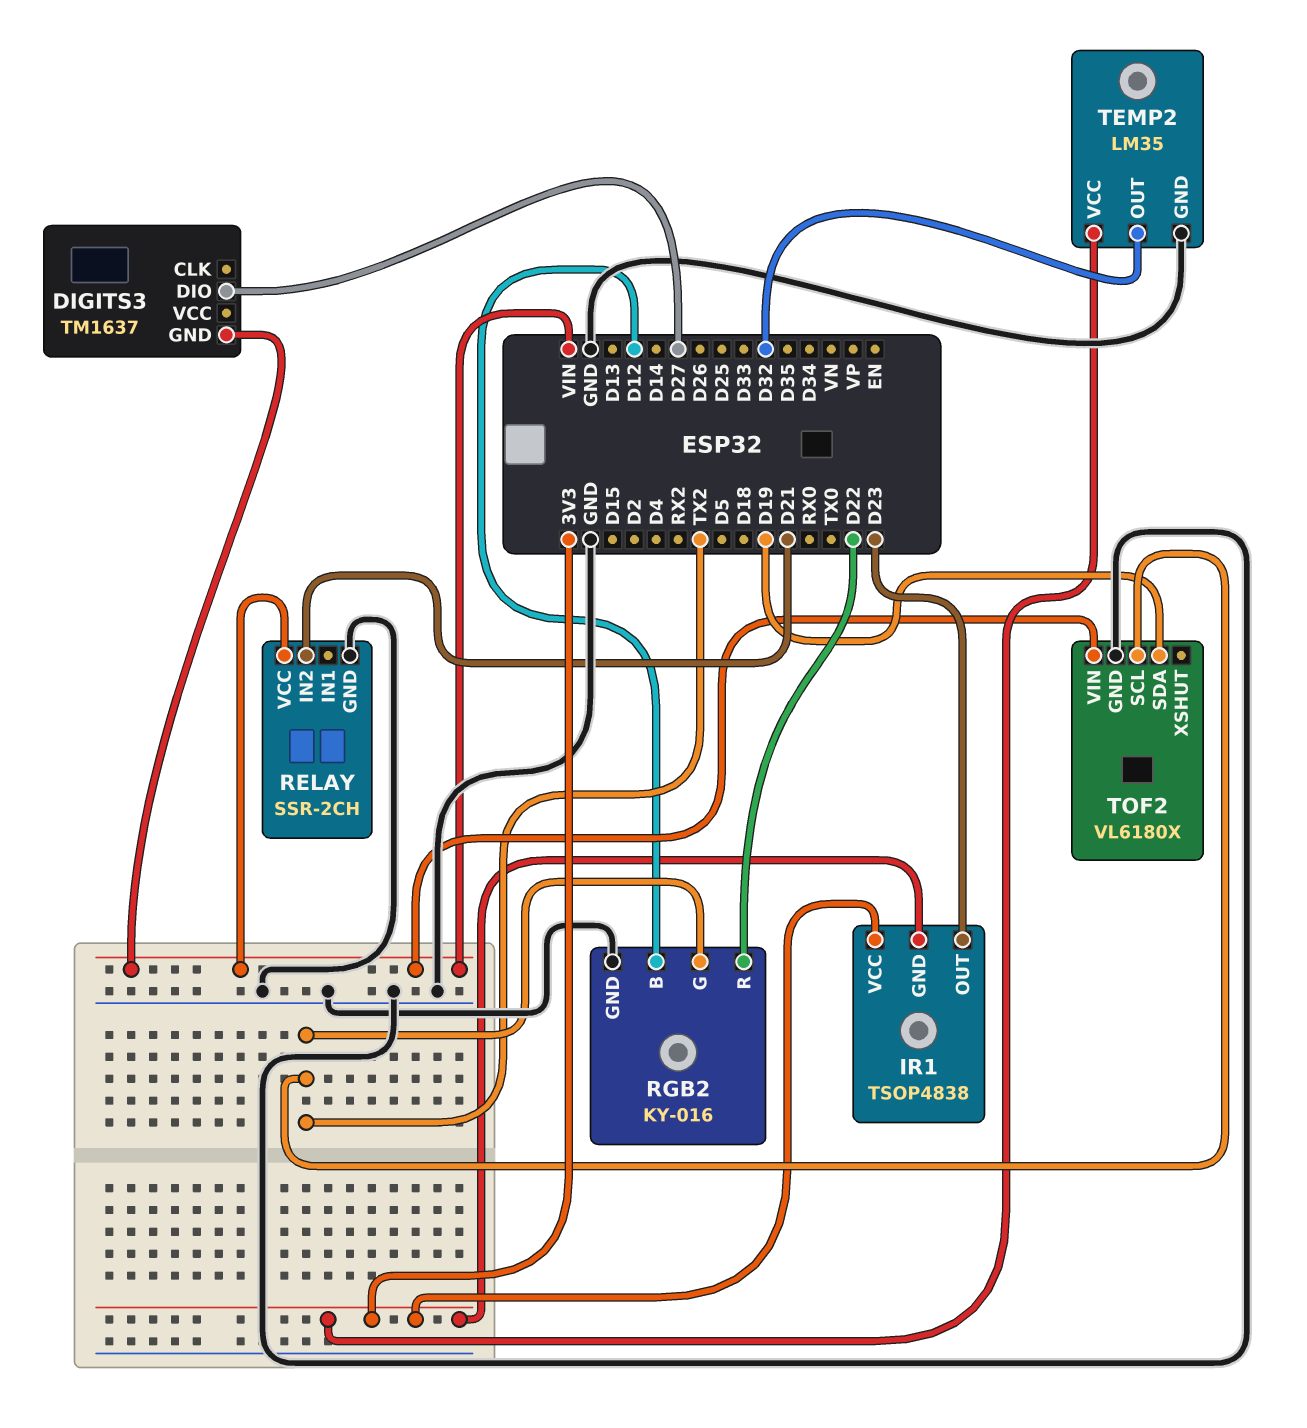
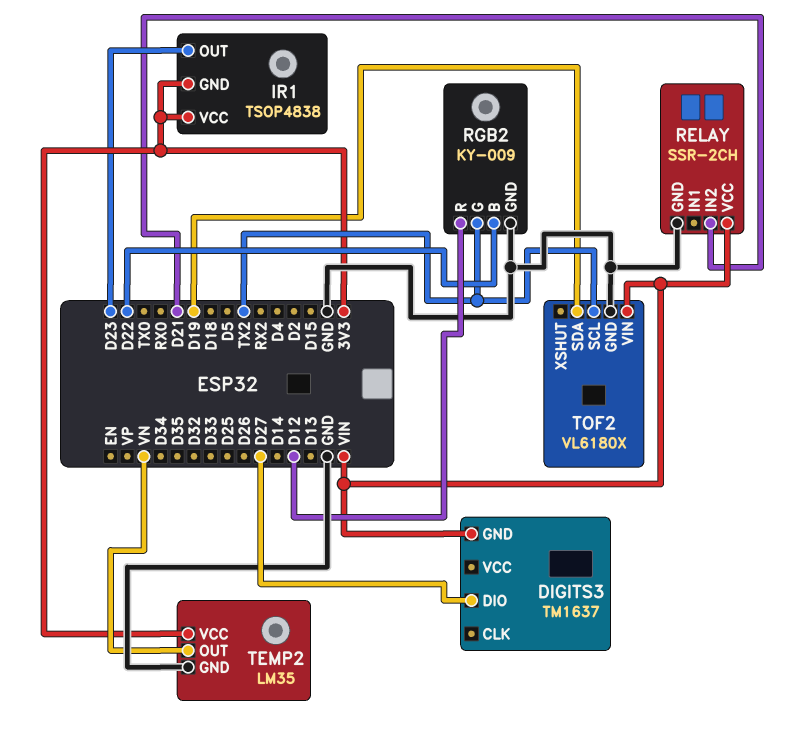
RGB2: KY-016 -> KY-009
RGB2 pin B: D12 -> D22
RGB2 pin R: D22 -> D12
TEMP2 pin OUT: D32 -> VN

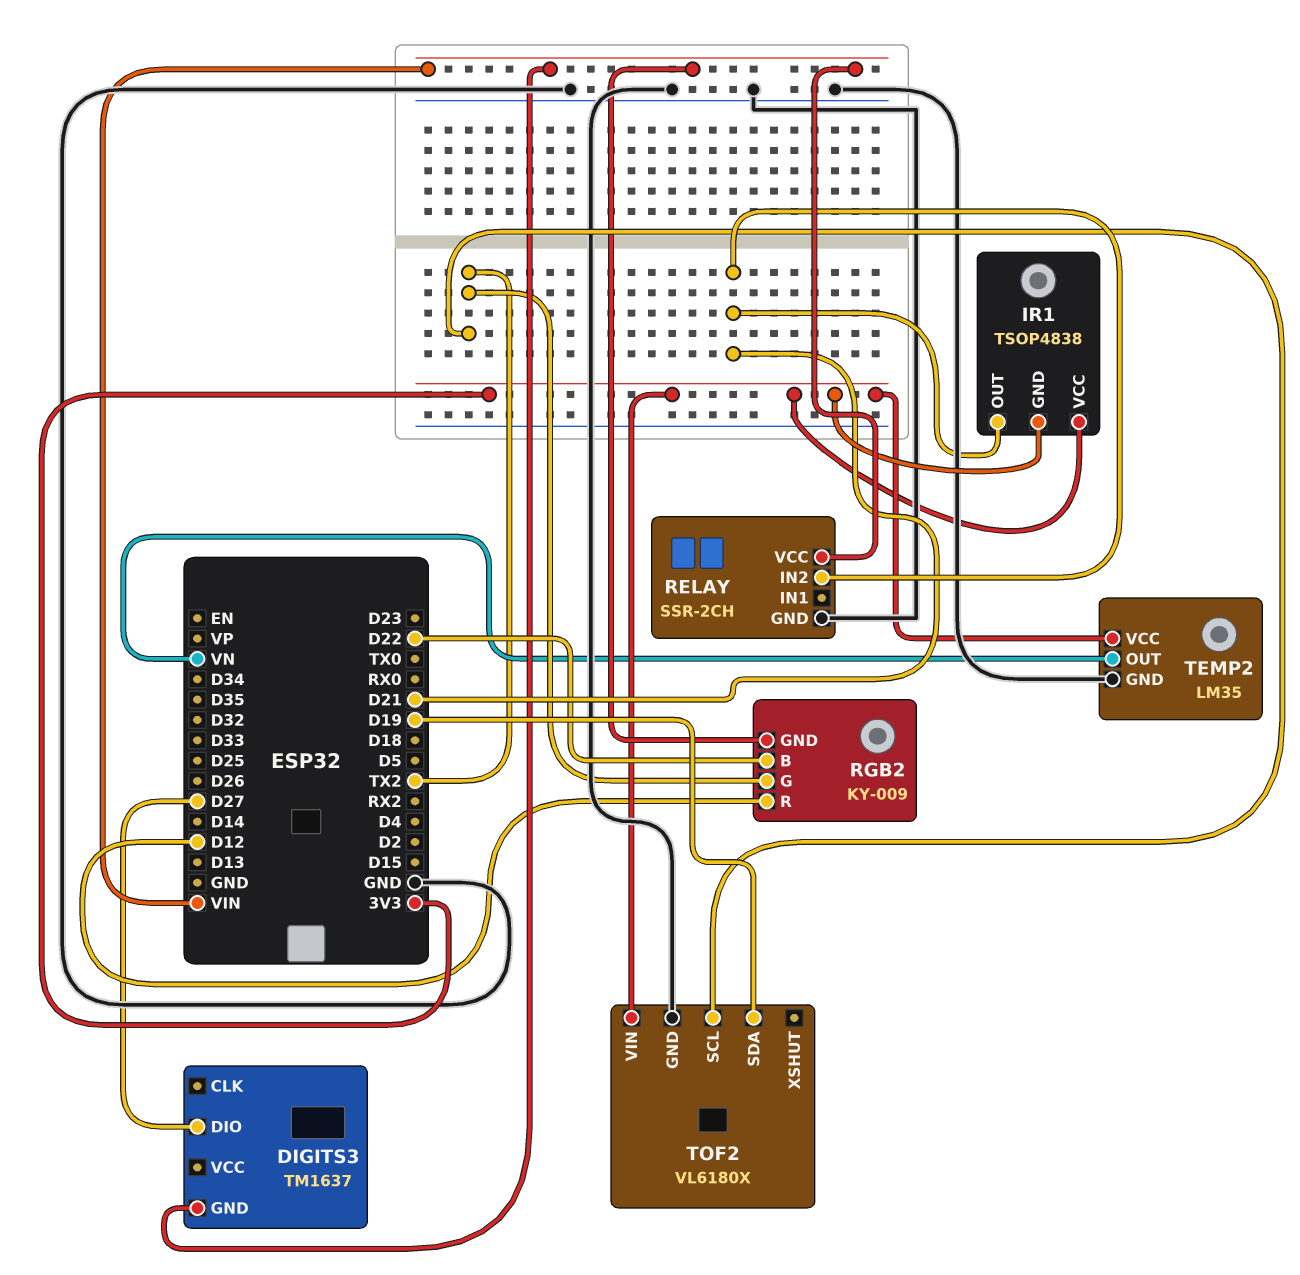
IR1 pin OUT: D23 -> D21
RGB2 pin GND: GND -> VIN
TOF2 pin VIN: VIN -> 3V3

